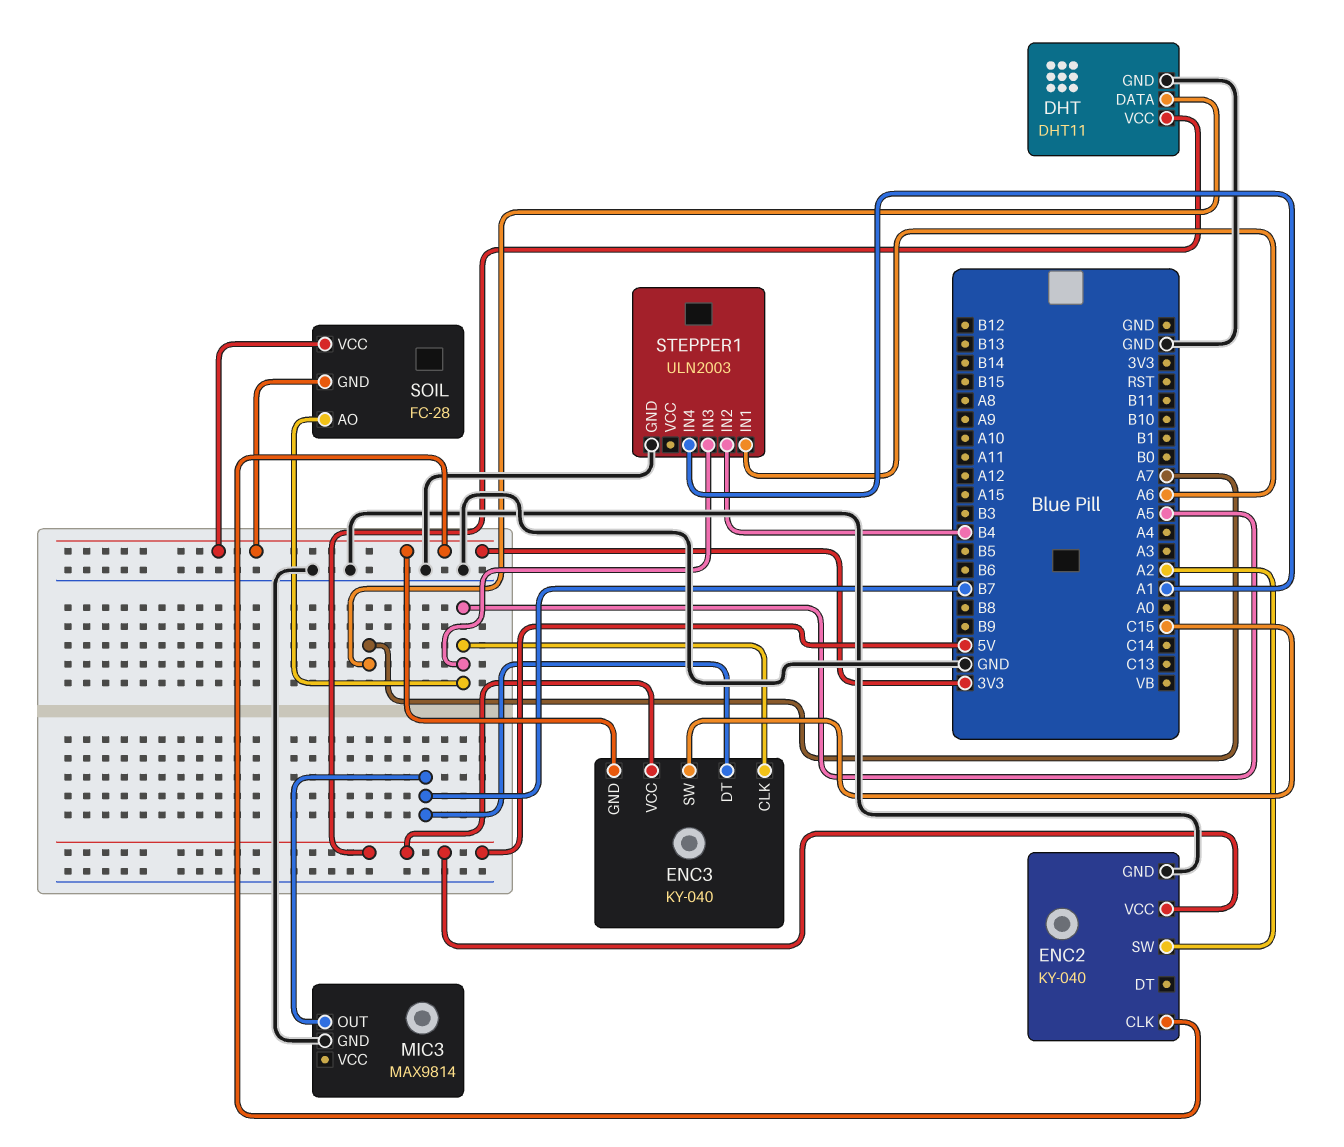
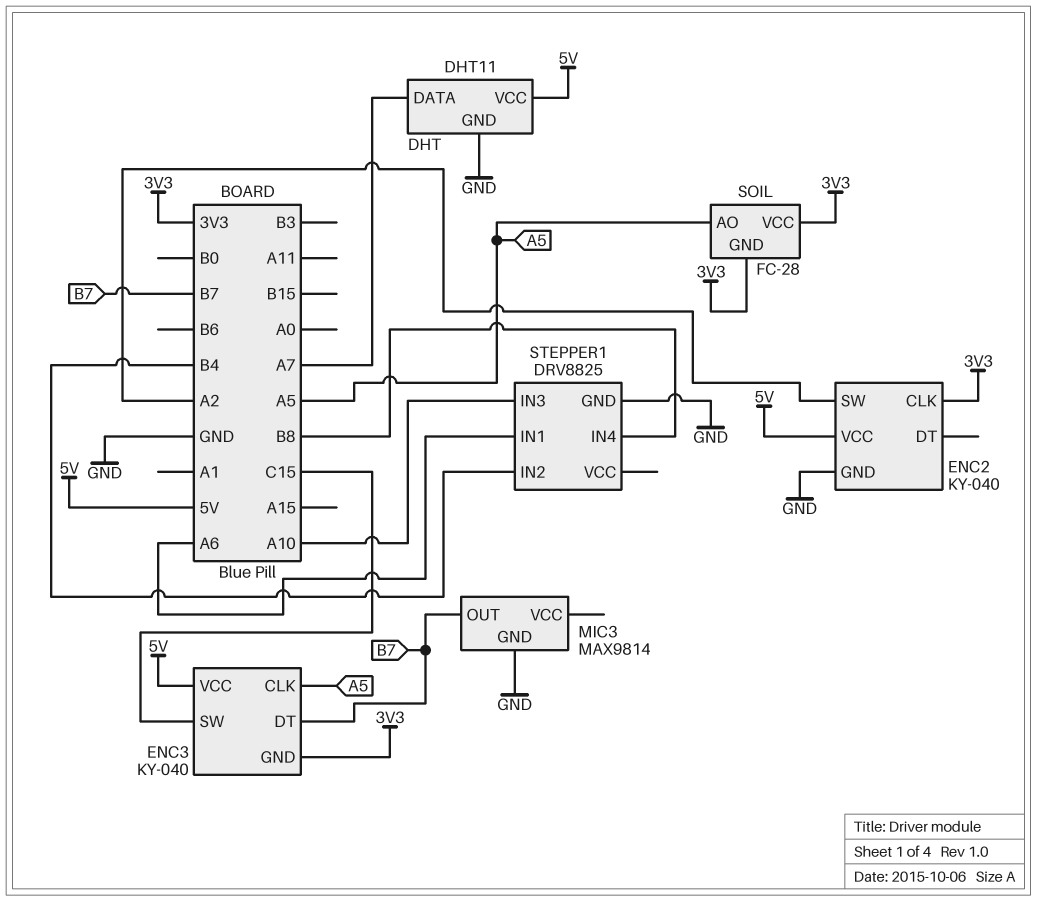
STEPPER1: ULN2003 -> DRV8825
STEPPER1 pin IN3: A5 -> A10
STEPPER1 pin IN4: A1 -> B8

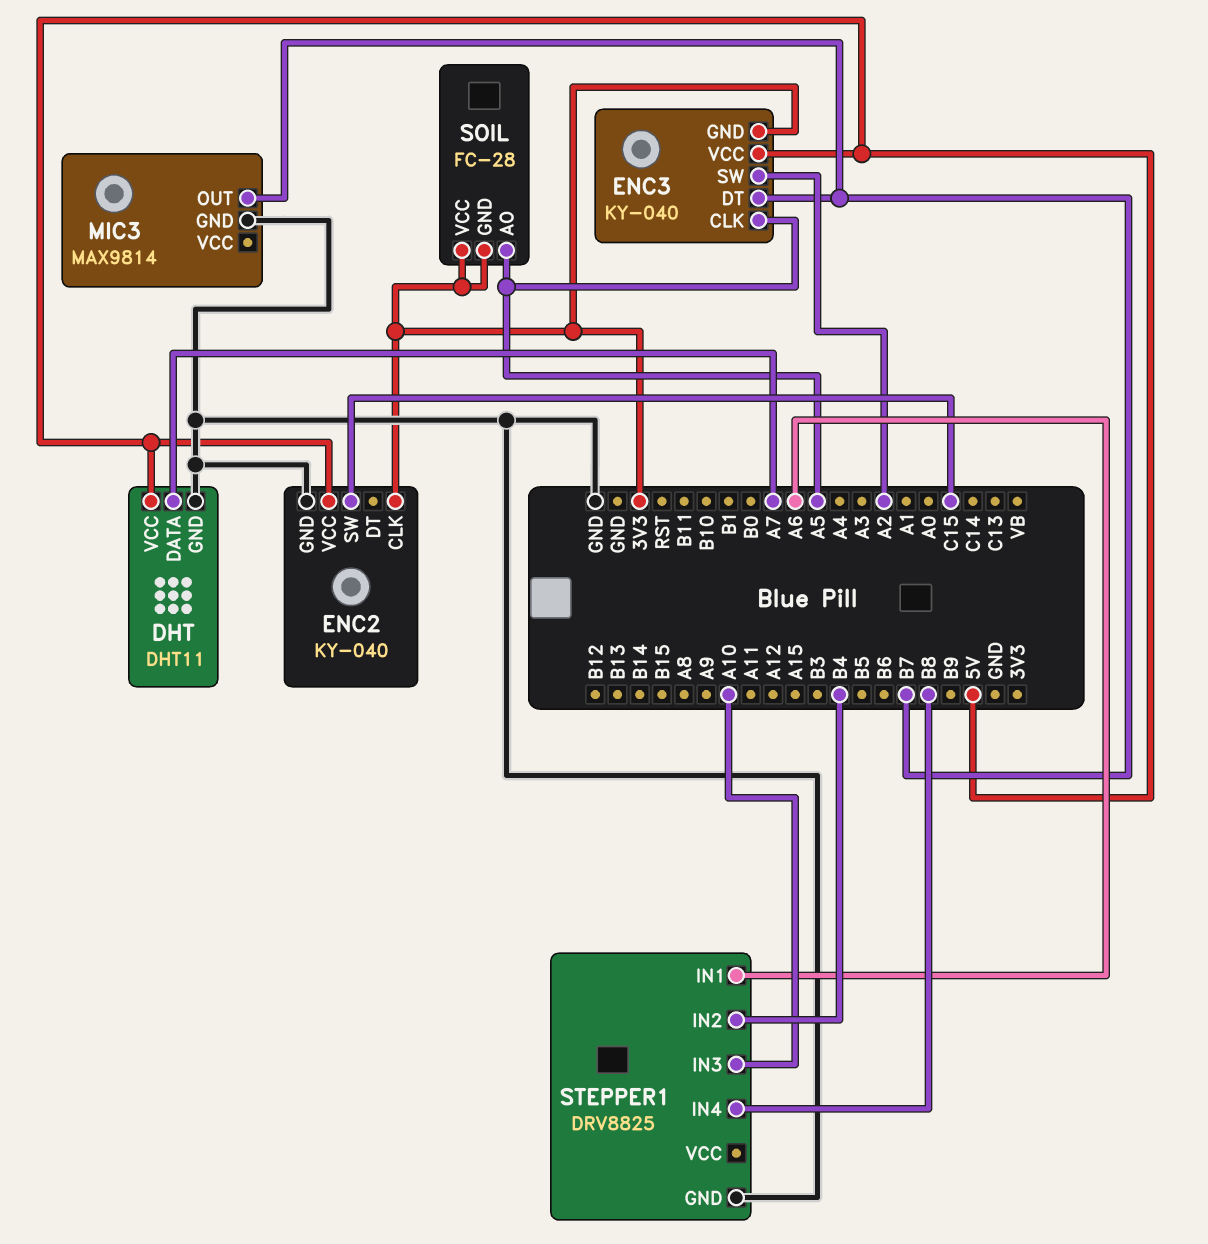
ENC2 pin SW: A2 -> C15
ENC3 pin SW: C15 -> A2

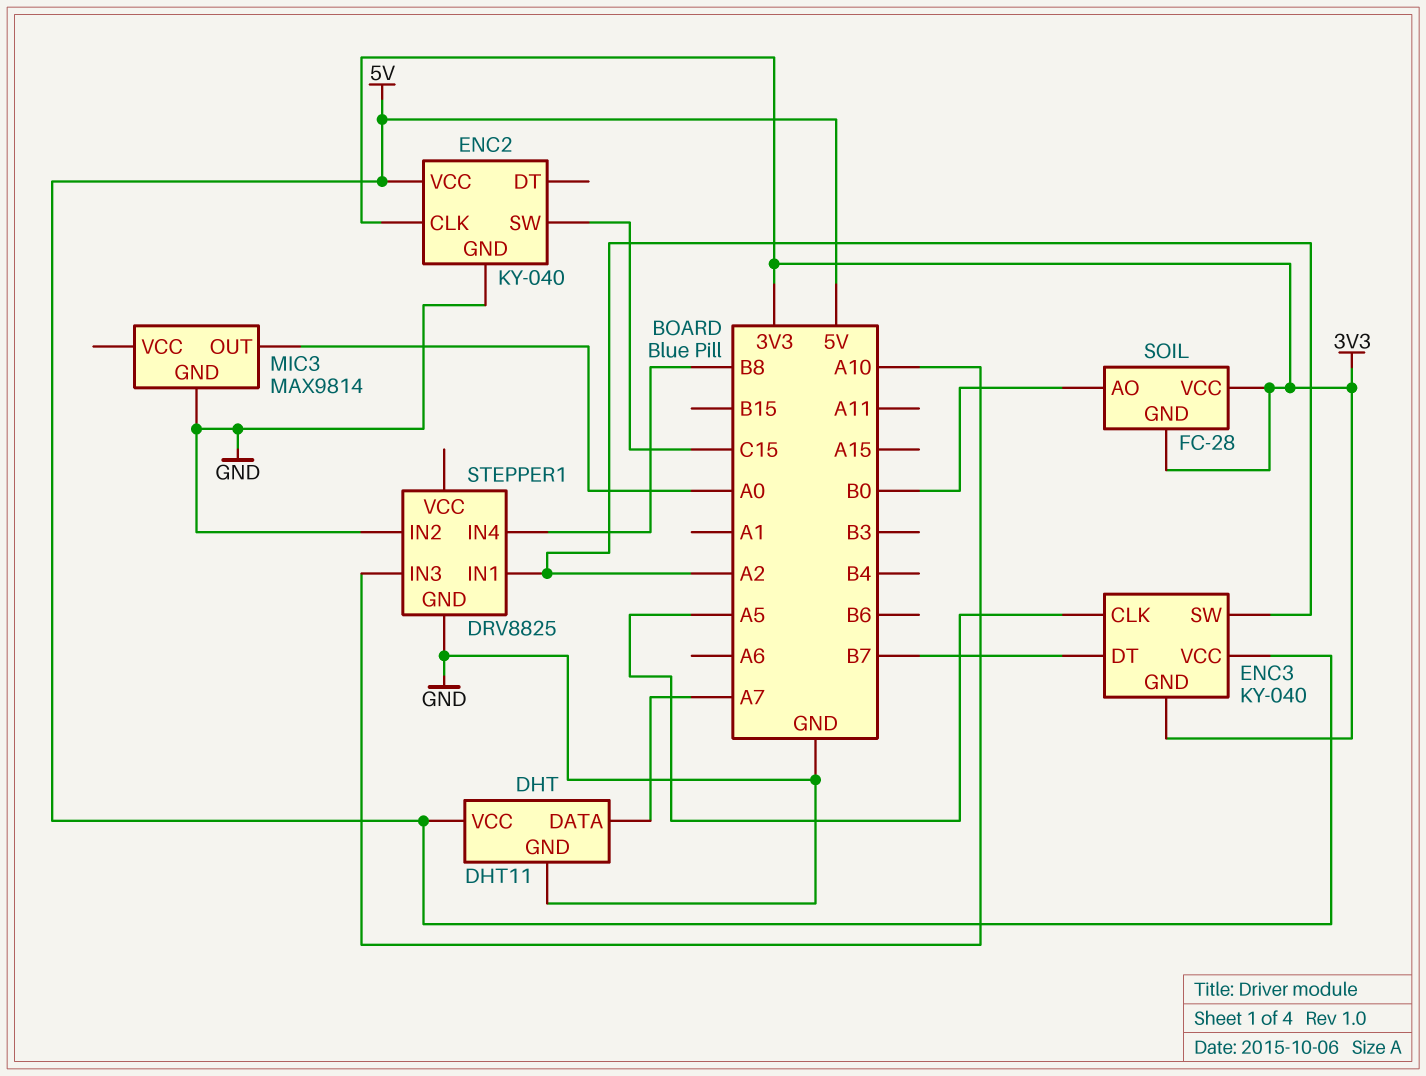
MIC3 pin OUT: B7 -> A0
SOIL pin AO: A5 -> B0
STEPPER1 pin IN1: A6 -> A2
STEPPER1 pin IN2: B4 -> GND

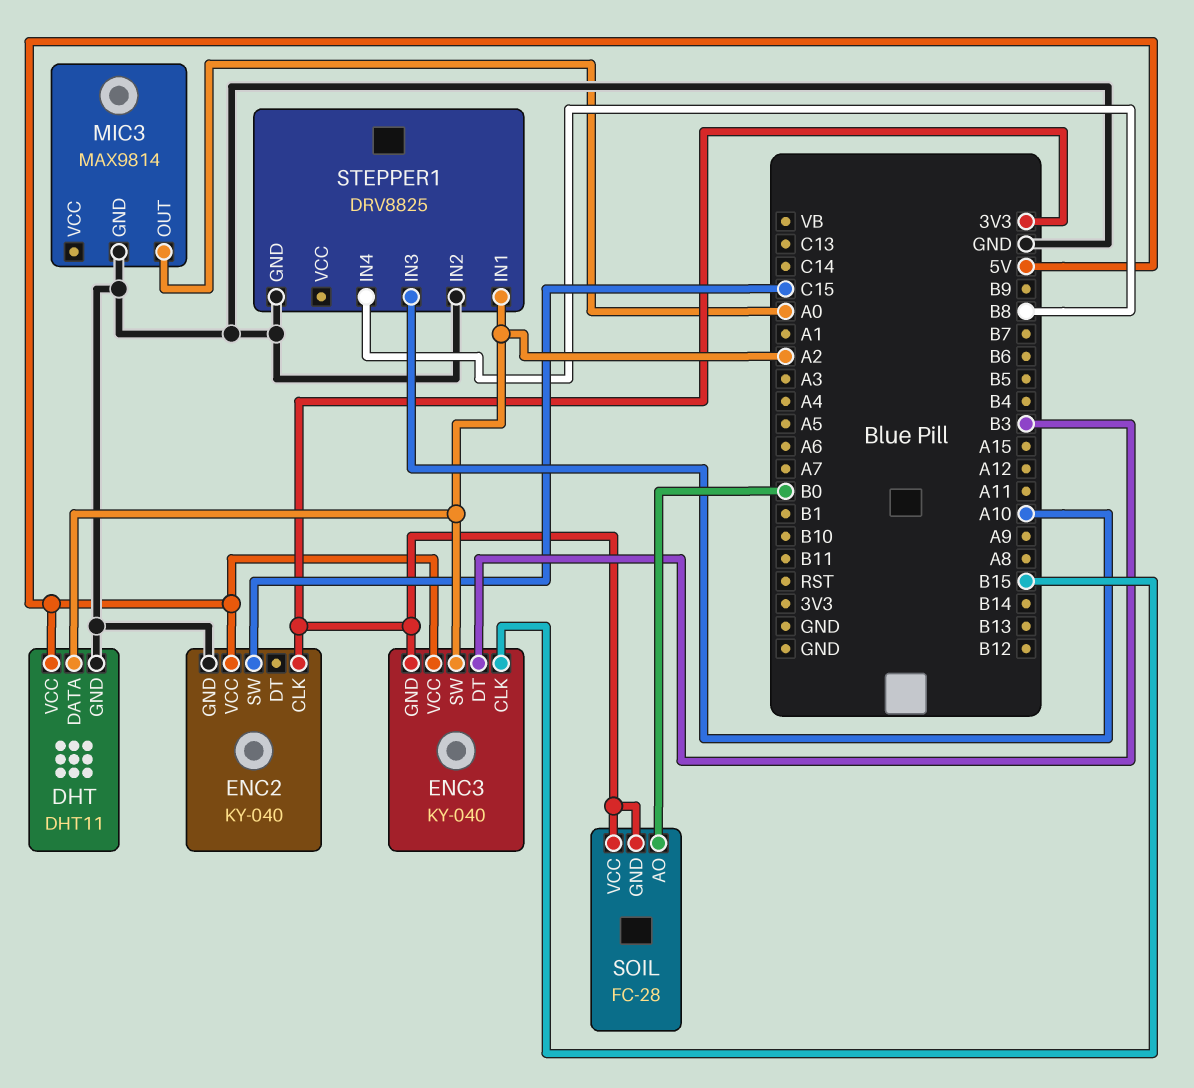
DHT pin DATA: A7 -> A2
ENC3 pin CLK: A5 -> B15
ENC3 pin DT: B7 -> B3

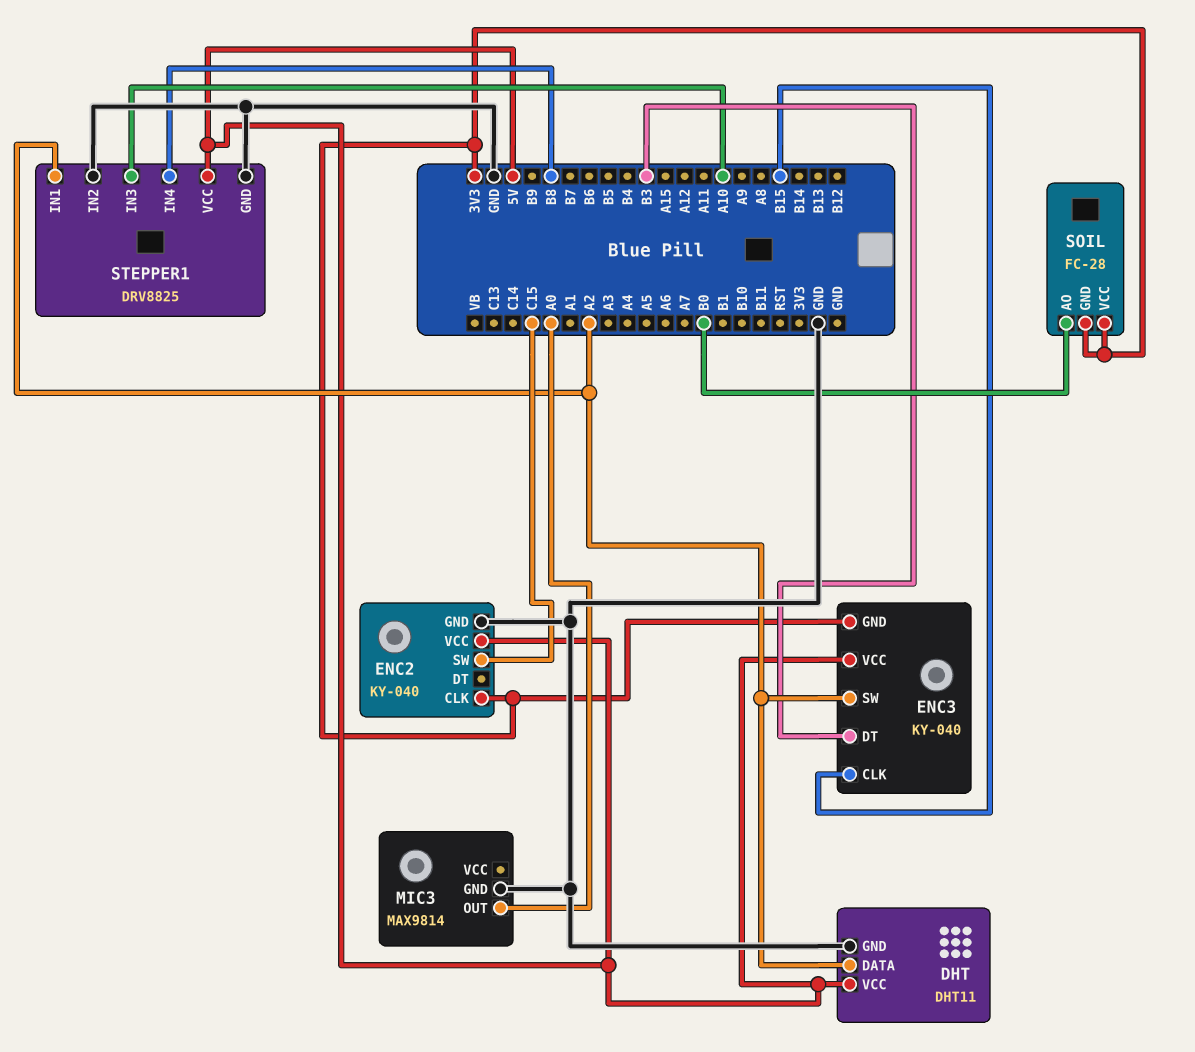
STEPPER1 pin VCC: none -> 5V

